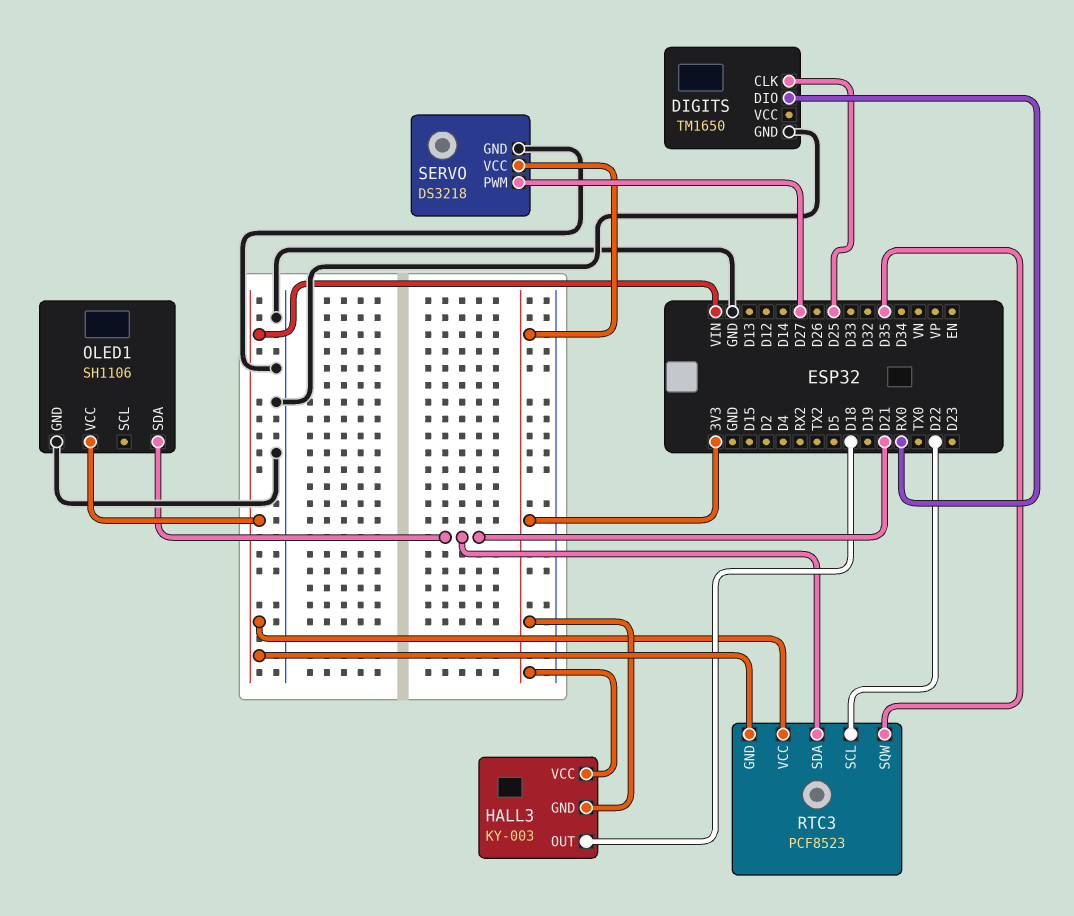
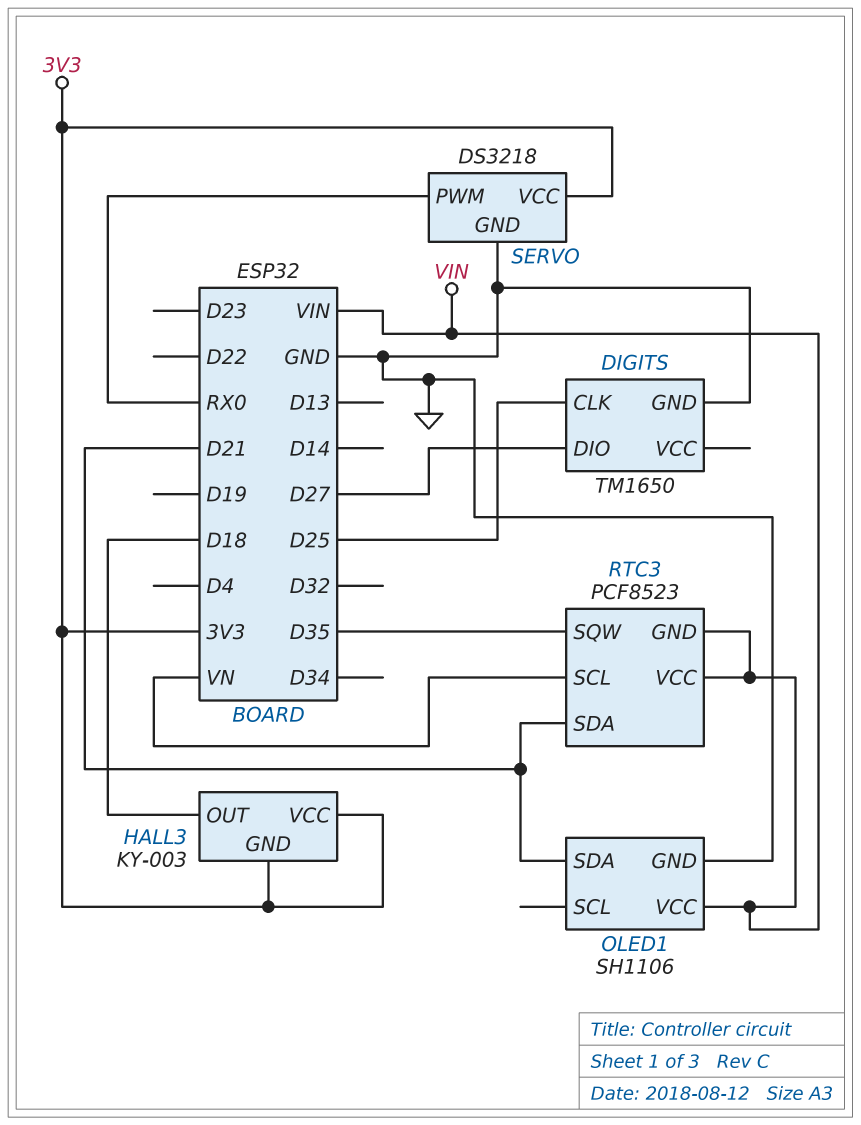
DIGITS pin DIO: RX0 -> D27
RTC3 pin SCL: D22 -> VN
SERVO pin PWM: D27 -> RX0

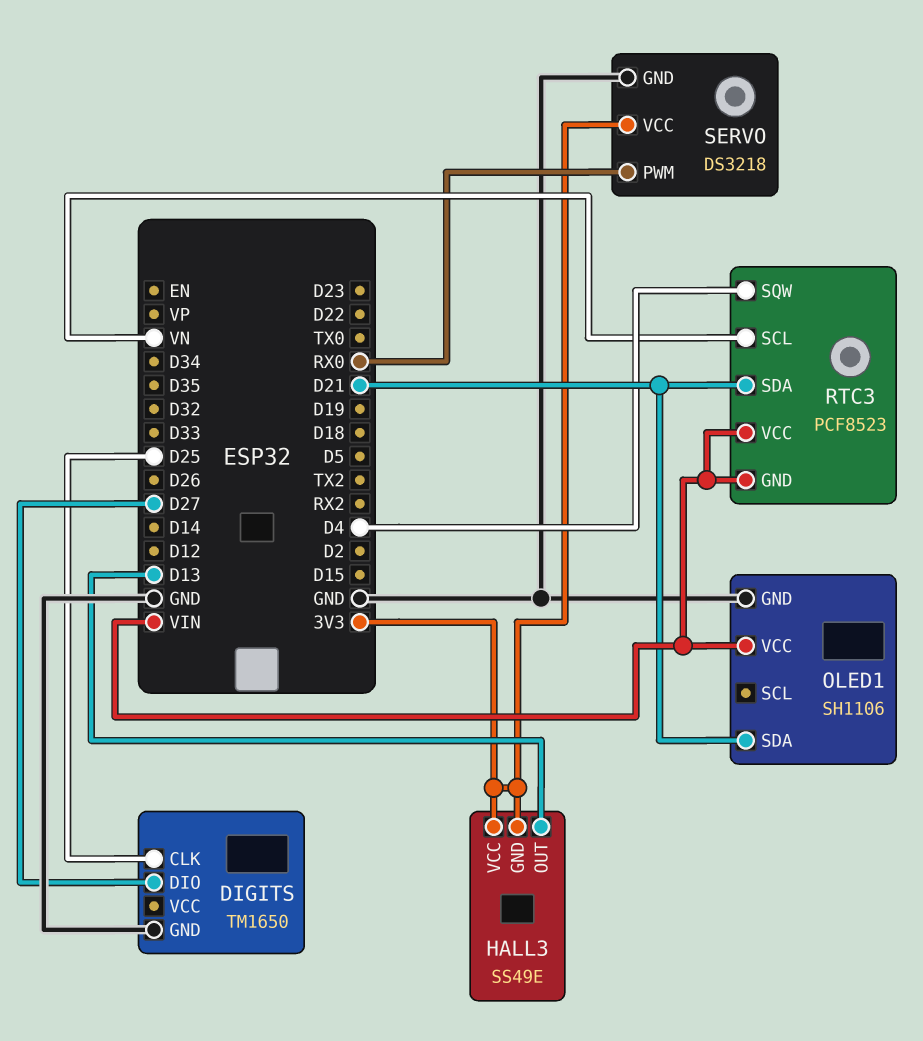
HALL3: KY-003 -> SS49E
HALL3 pin OUT: D18 -> D13
RTC3 pin SQW: D35 -> D4

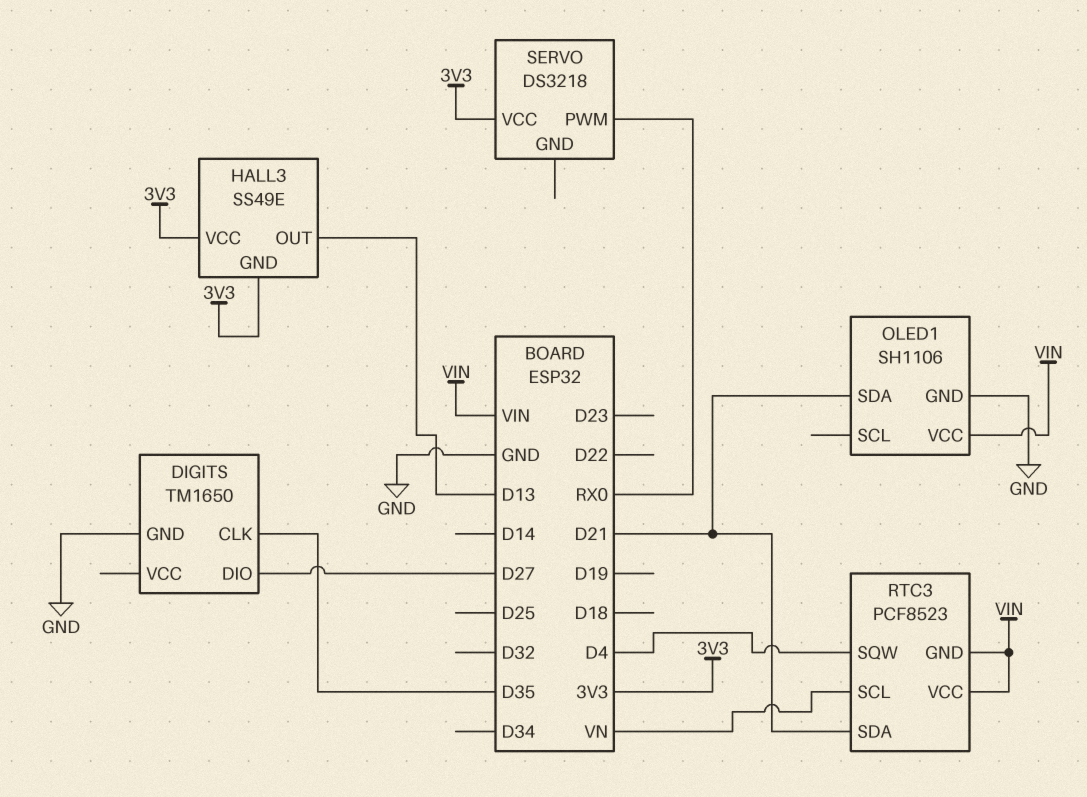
DIGITS pin CLK: D25 -> D35
SERVO pin GND: GND -> none

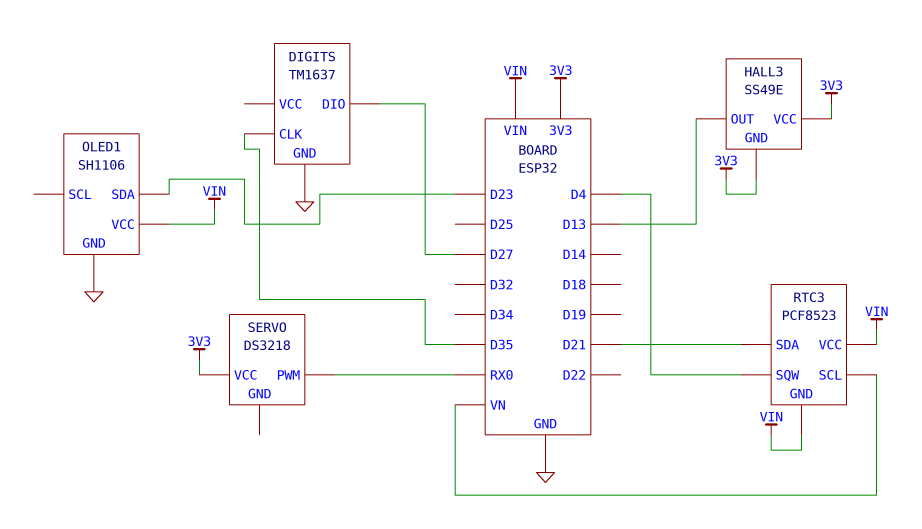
DIGITS: TM1650 -> TM1637
OLED1 pin SDA: D21 -> D23

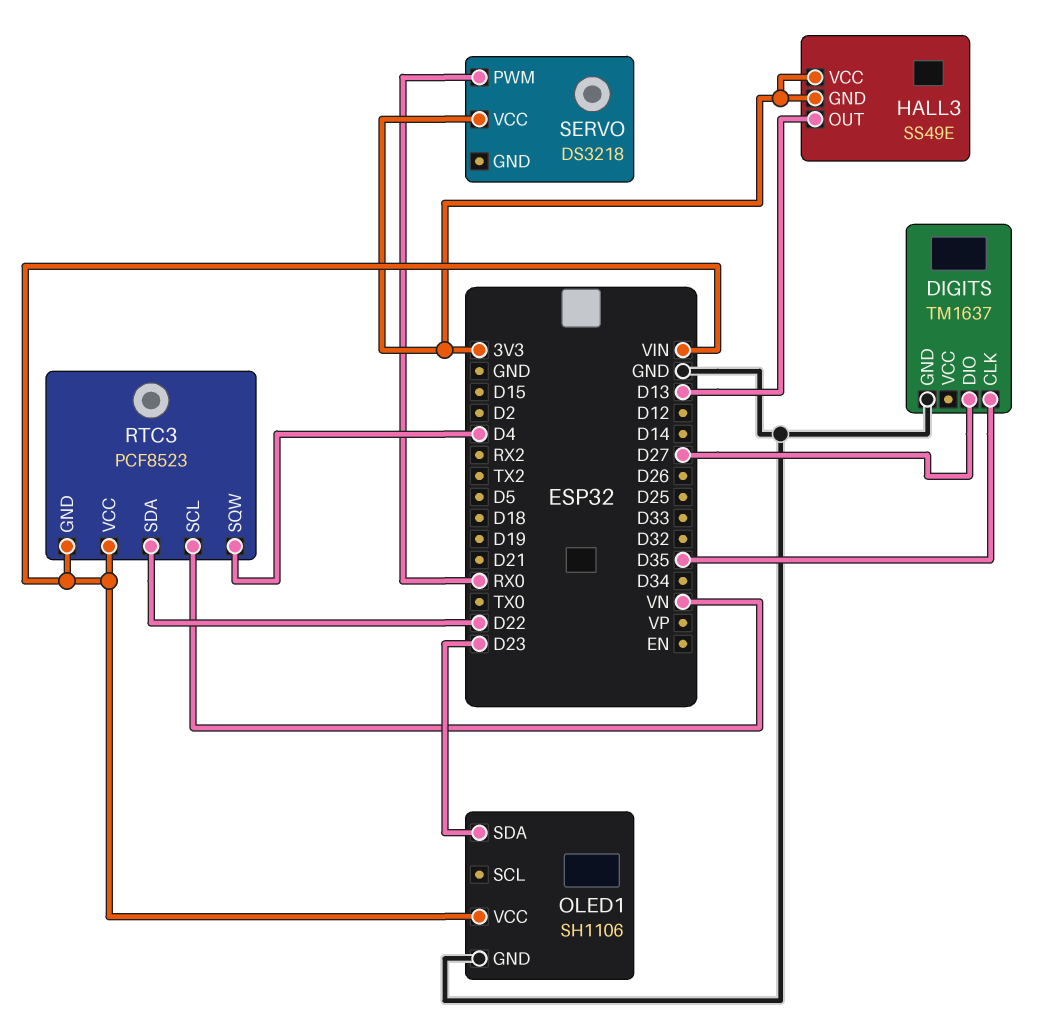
RTC3 pin SDA: D21 -> D22

